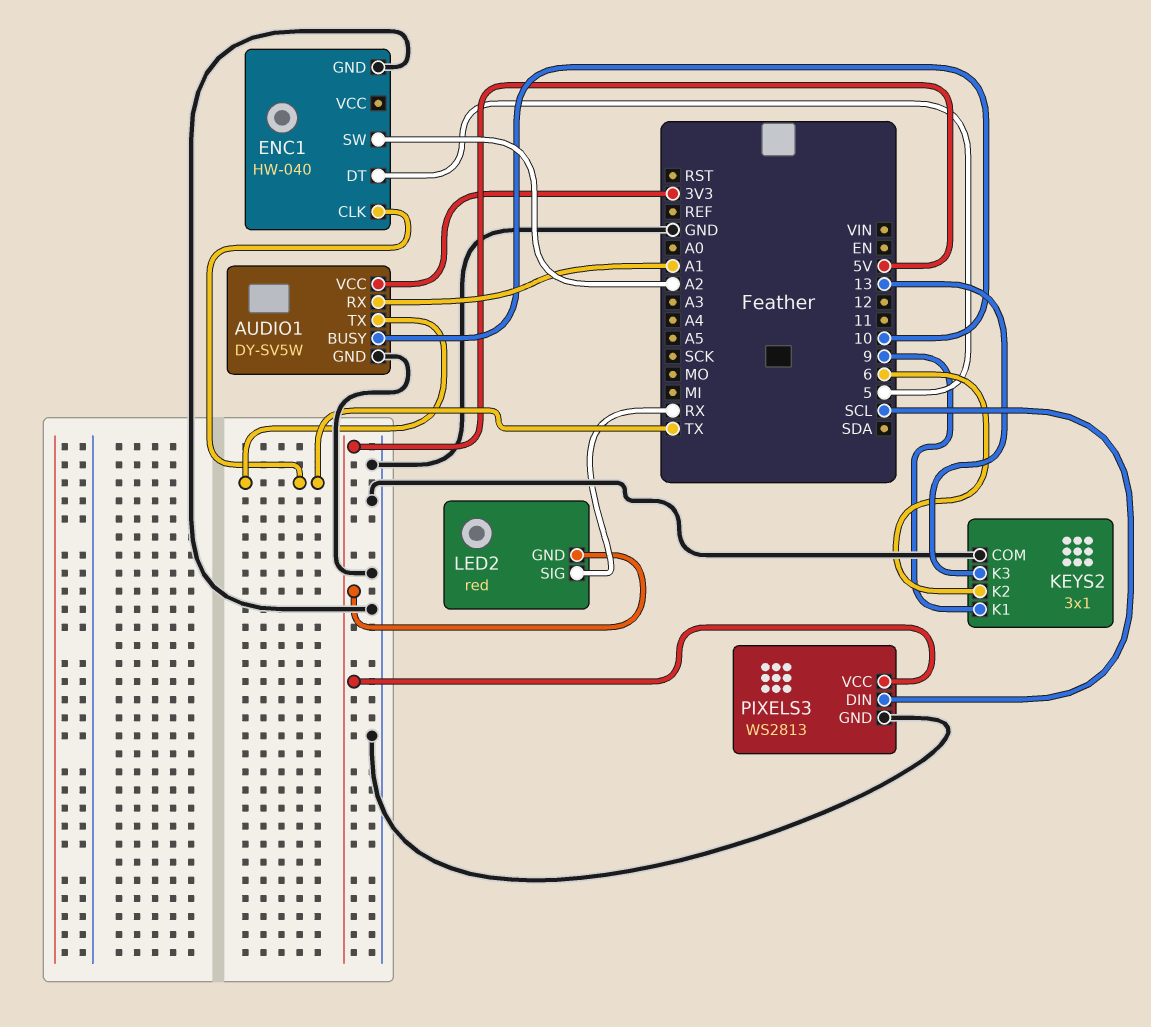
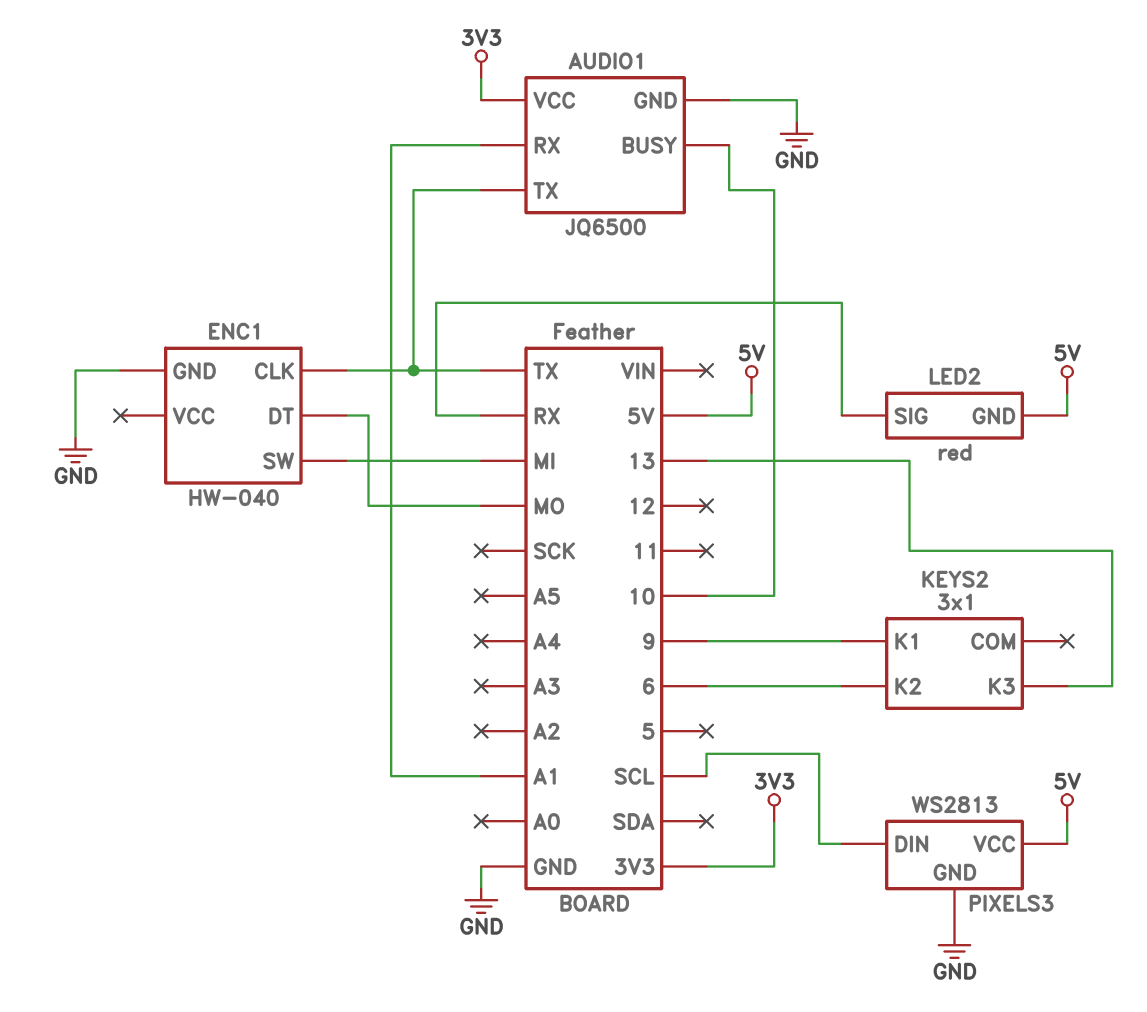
AUDIO1: DY-SV5W -> JQ6500
ENC1 pin DT: 5 -> MO
ENC1 pin SW: A2 -> MI
KEYS2 pin COM: GND -> none

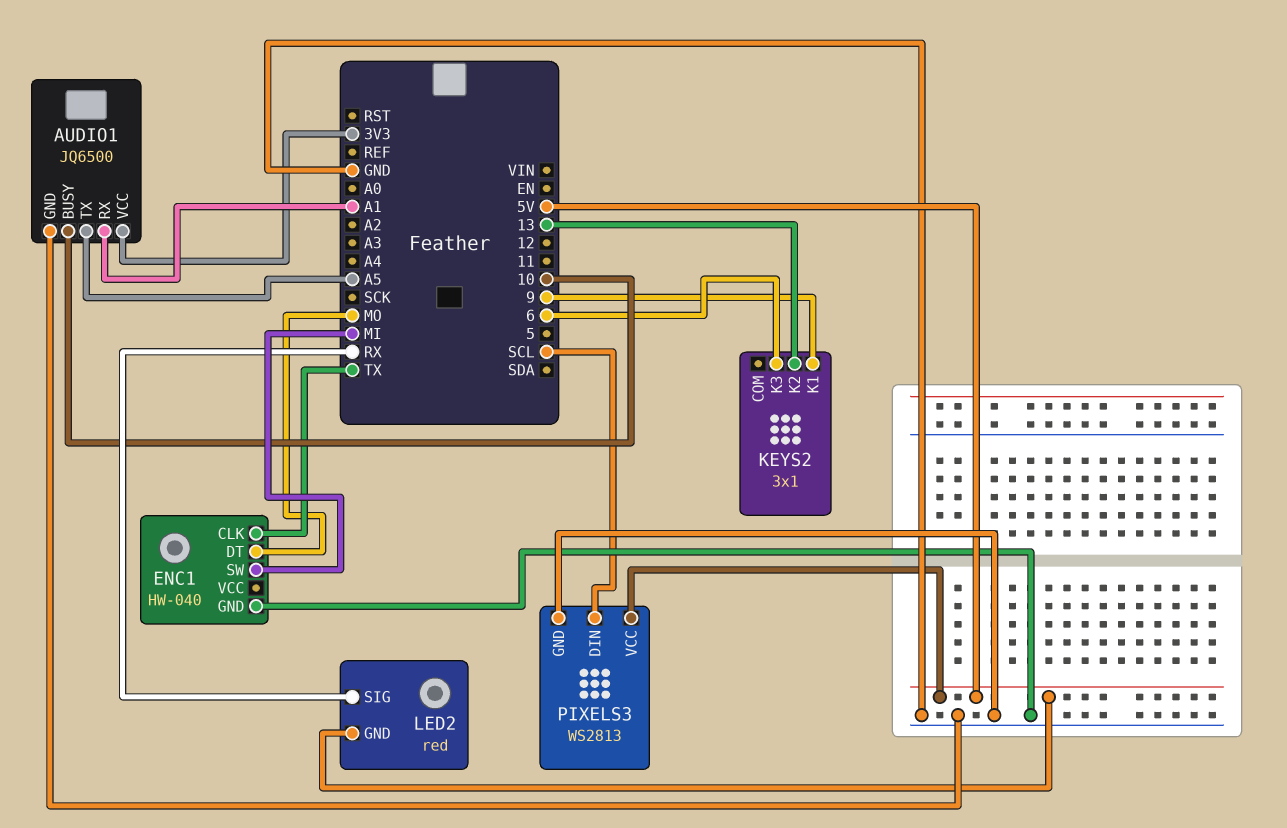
AUDIO1 pin TX: TX -> A5
KEYS2 pin K2: 6 -> 13
KEYS2 pin K3: 13 -> 6

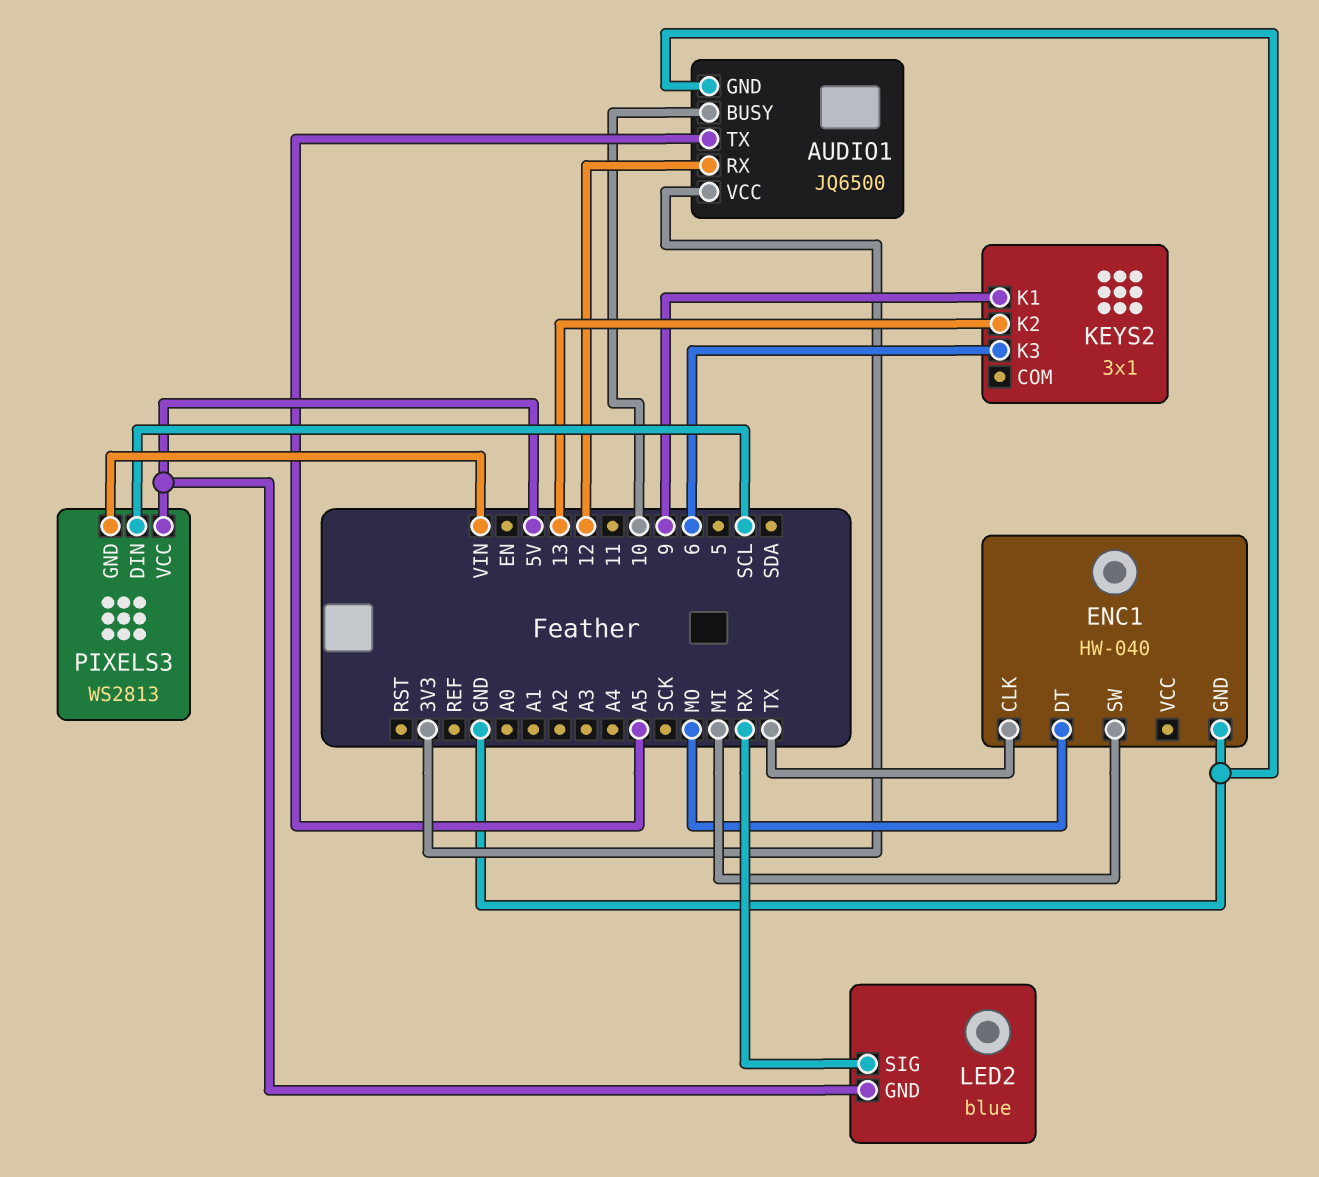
AUDIO1 pin RX: A1 -> 12
LED2: red -> blue
PIXELS3 pin GND: GND -> VIN

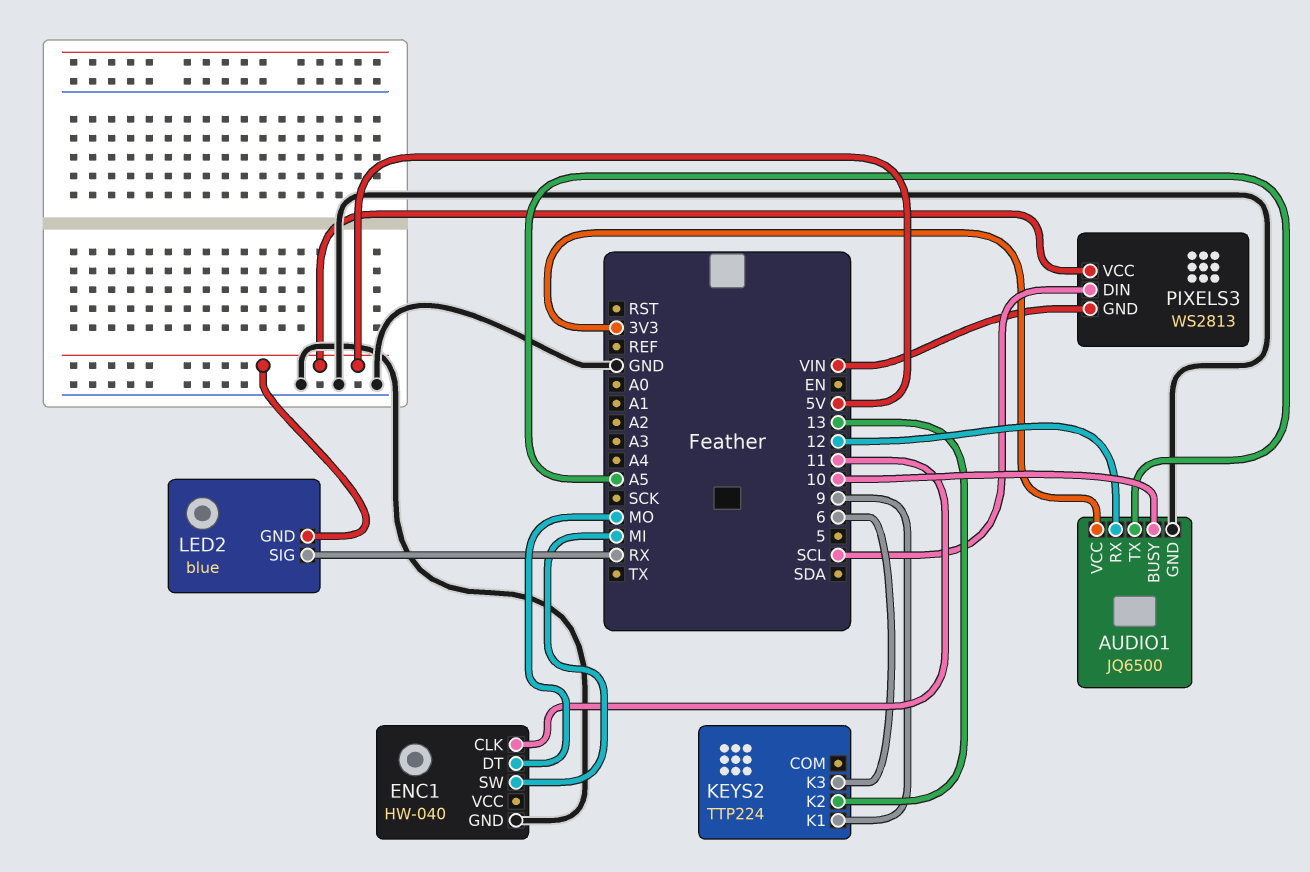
ENC1 pin CLK: TX -> 11
KEYS2: 3x1 -> TTP224

